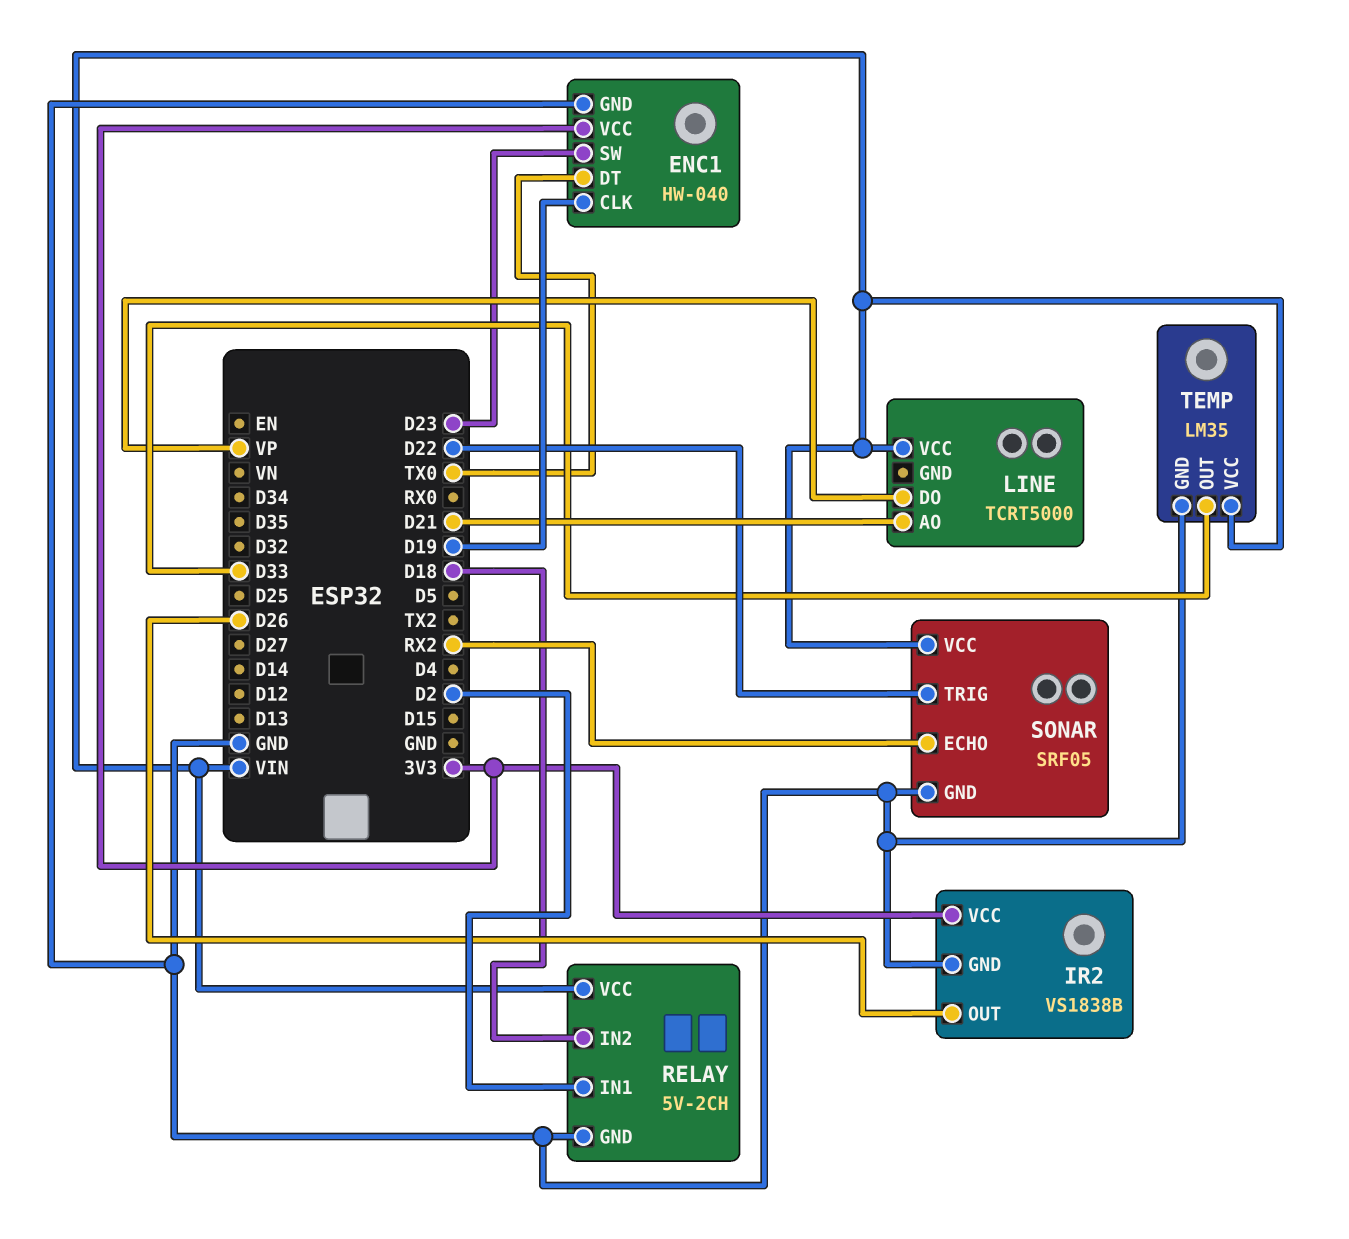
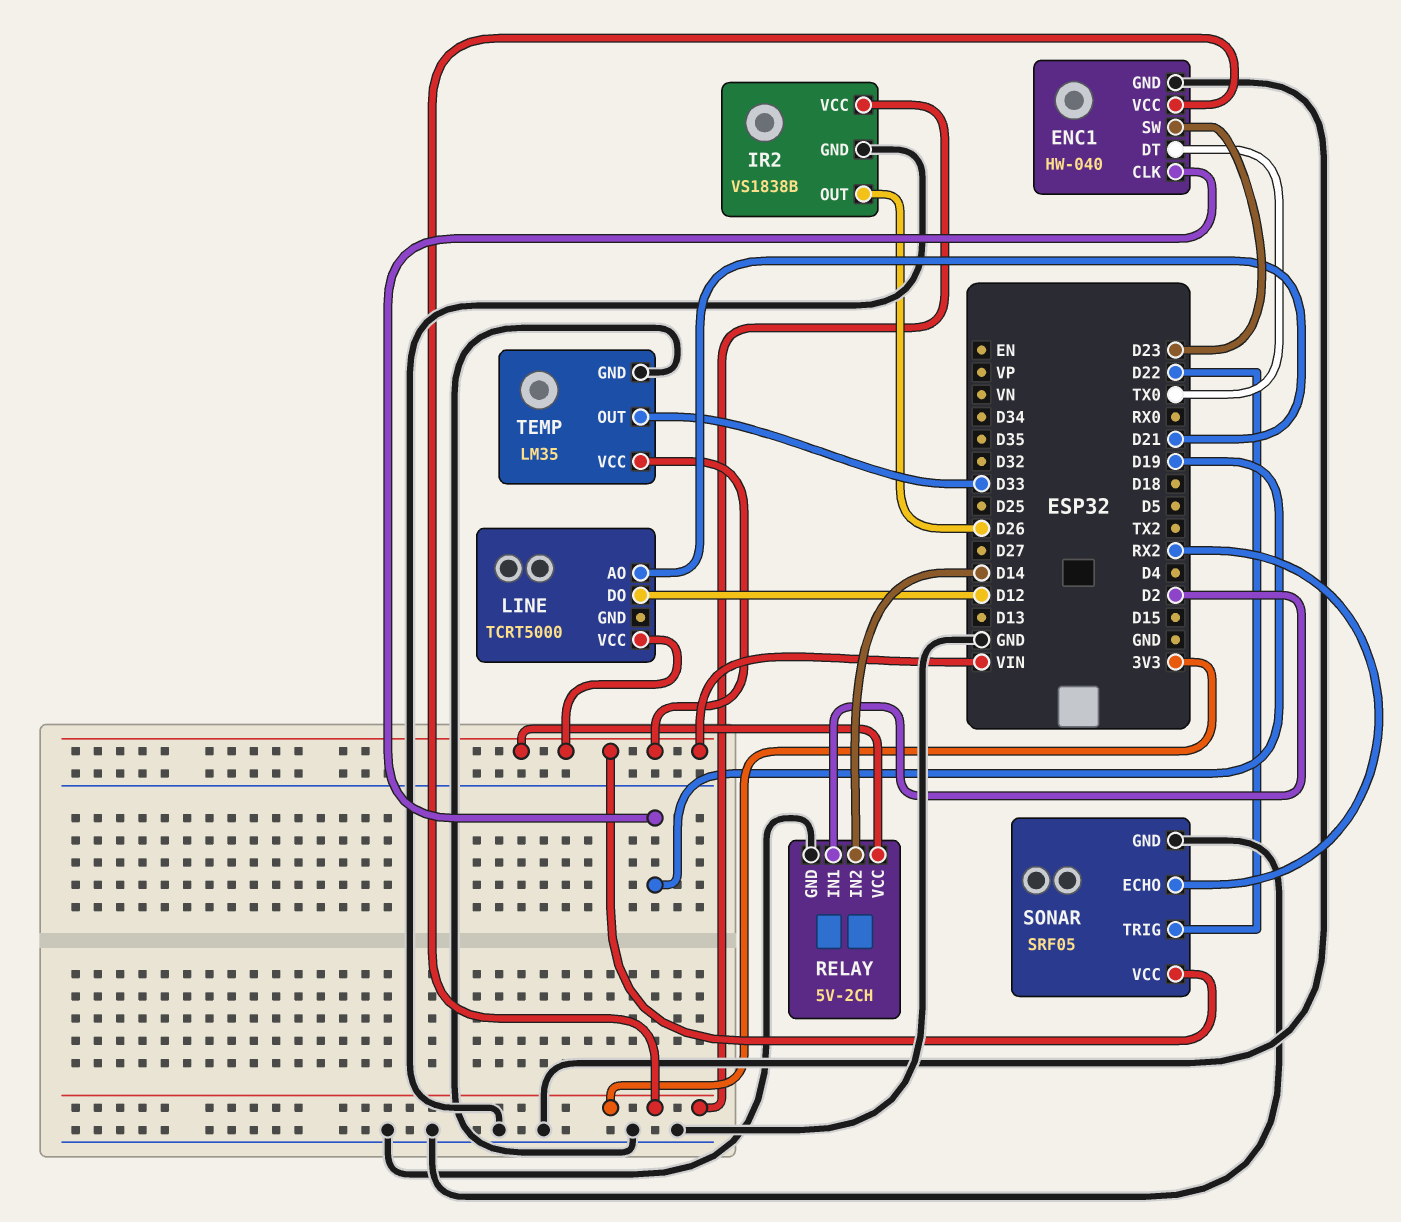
LINE pin DO: VP -> D12
RELAY pin IN2: D18 -> D14

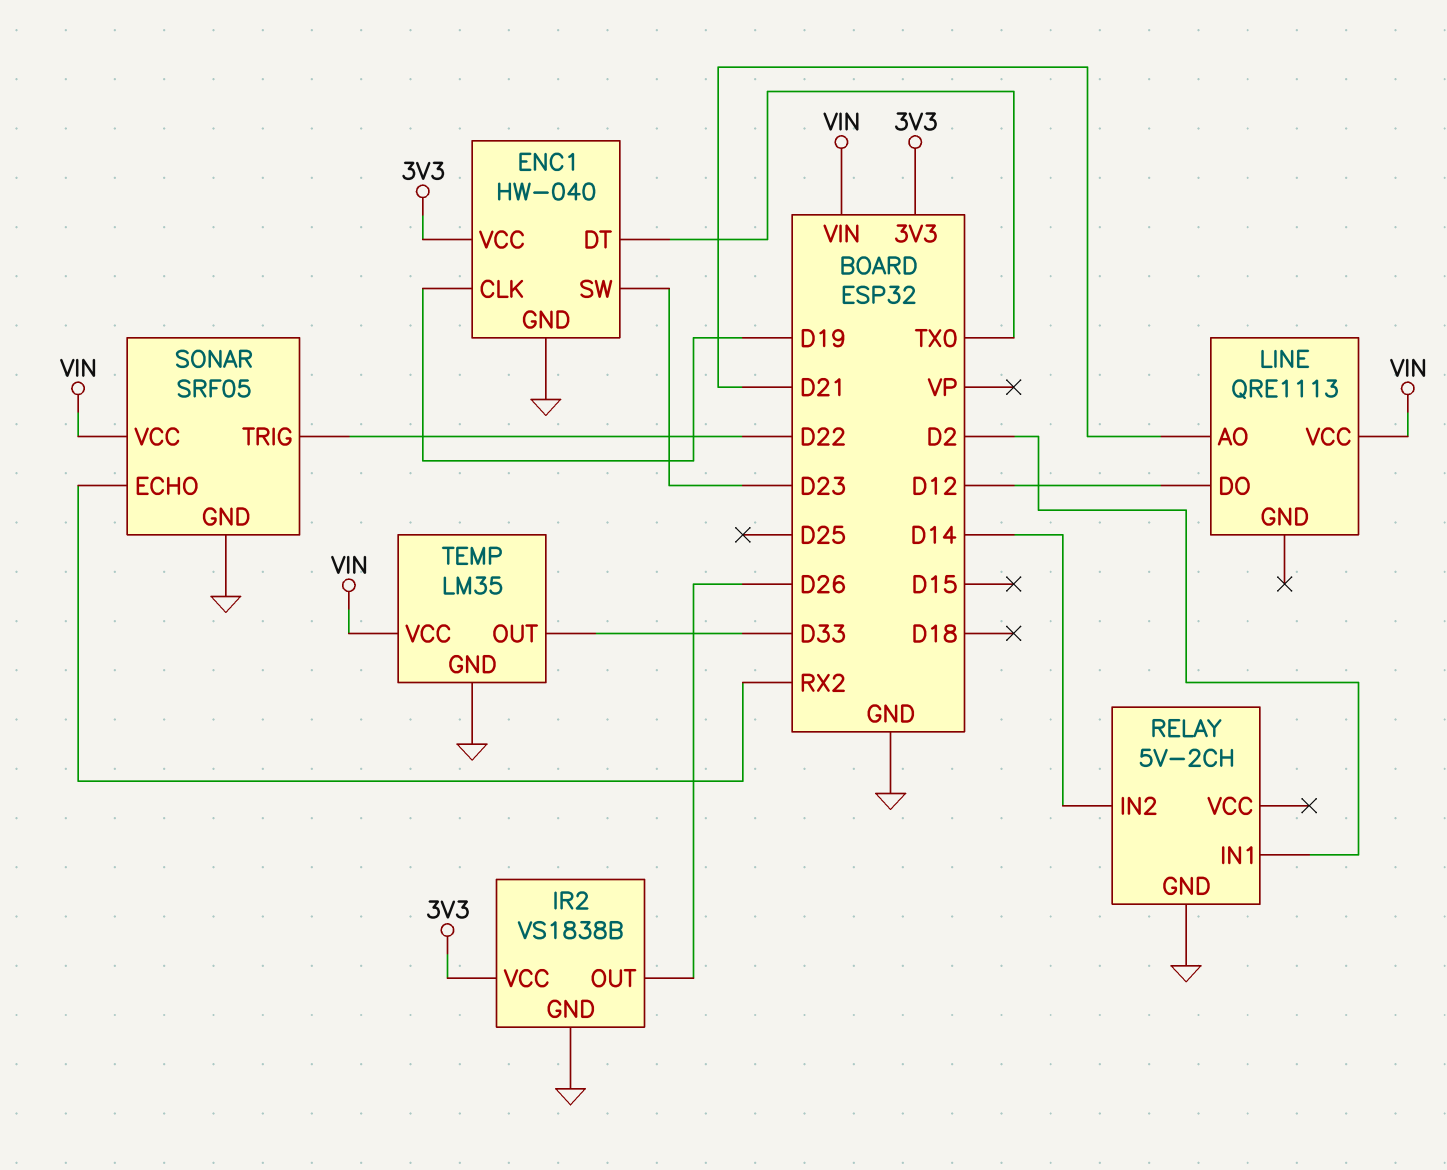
LINE: TCRT5000 -> QRE1113
RELAY pin VCC: VIN -> none

